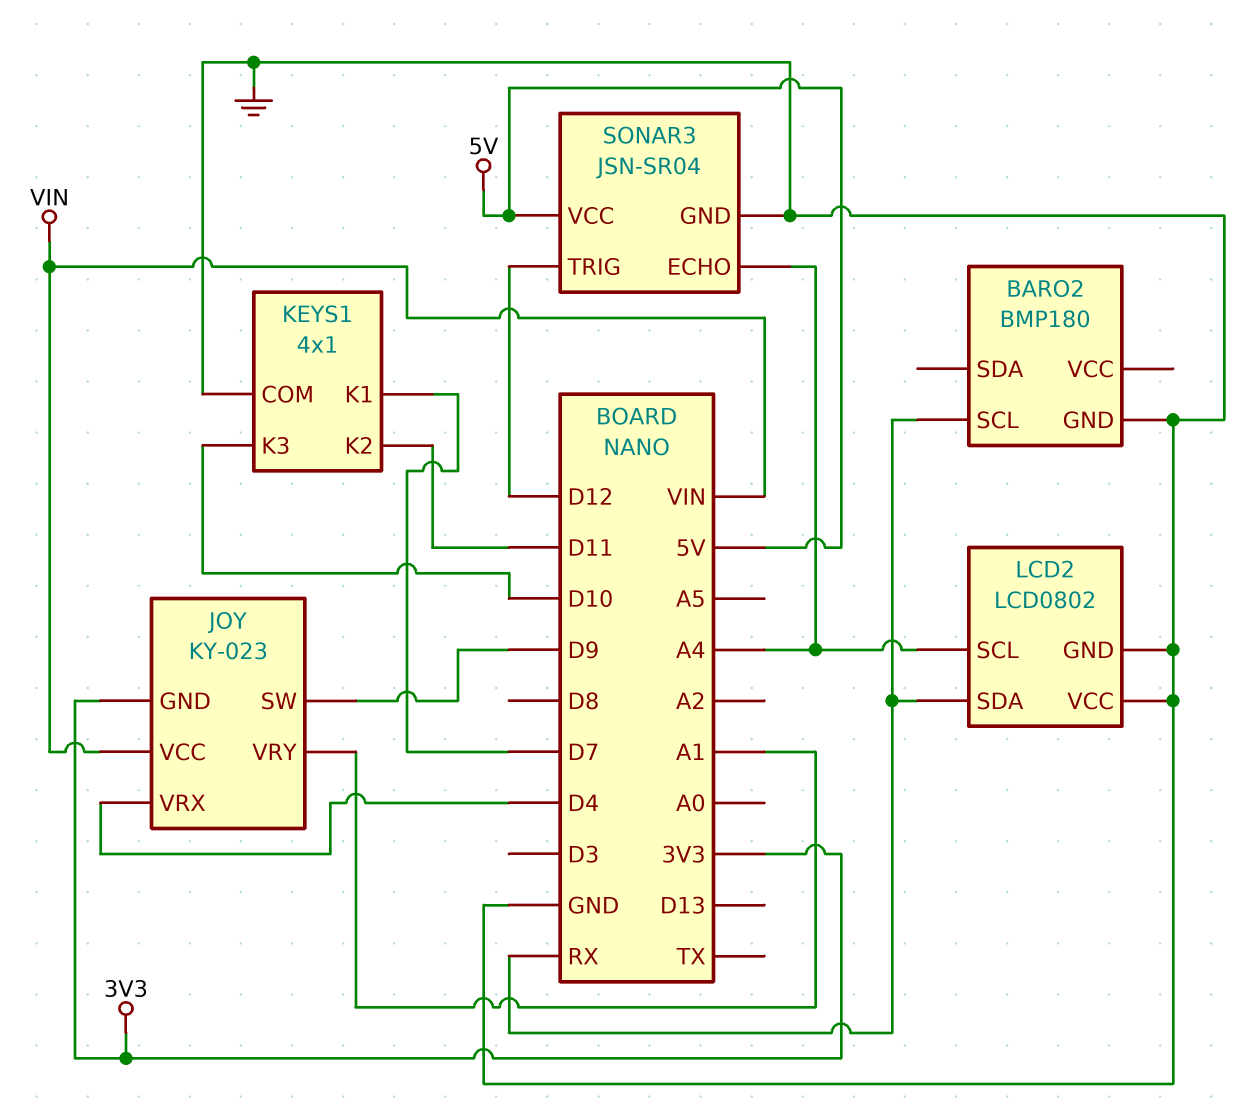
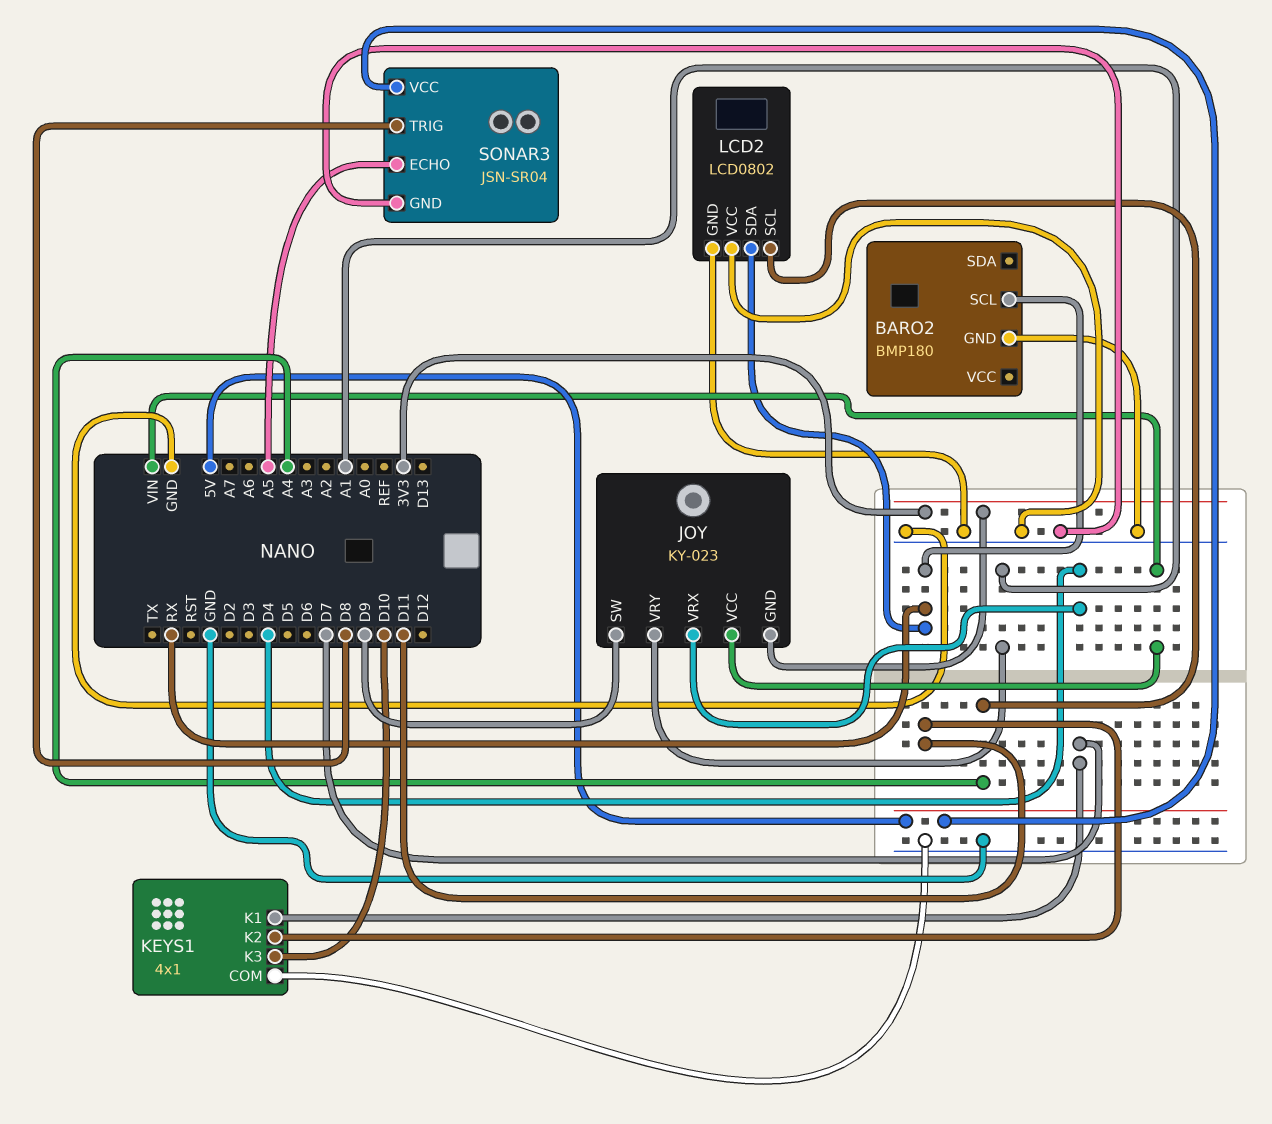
SONAR3 pin ECHO: A4 -> A5
SONAR3 pin TRIG: D12 -> D8

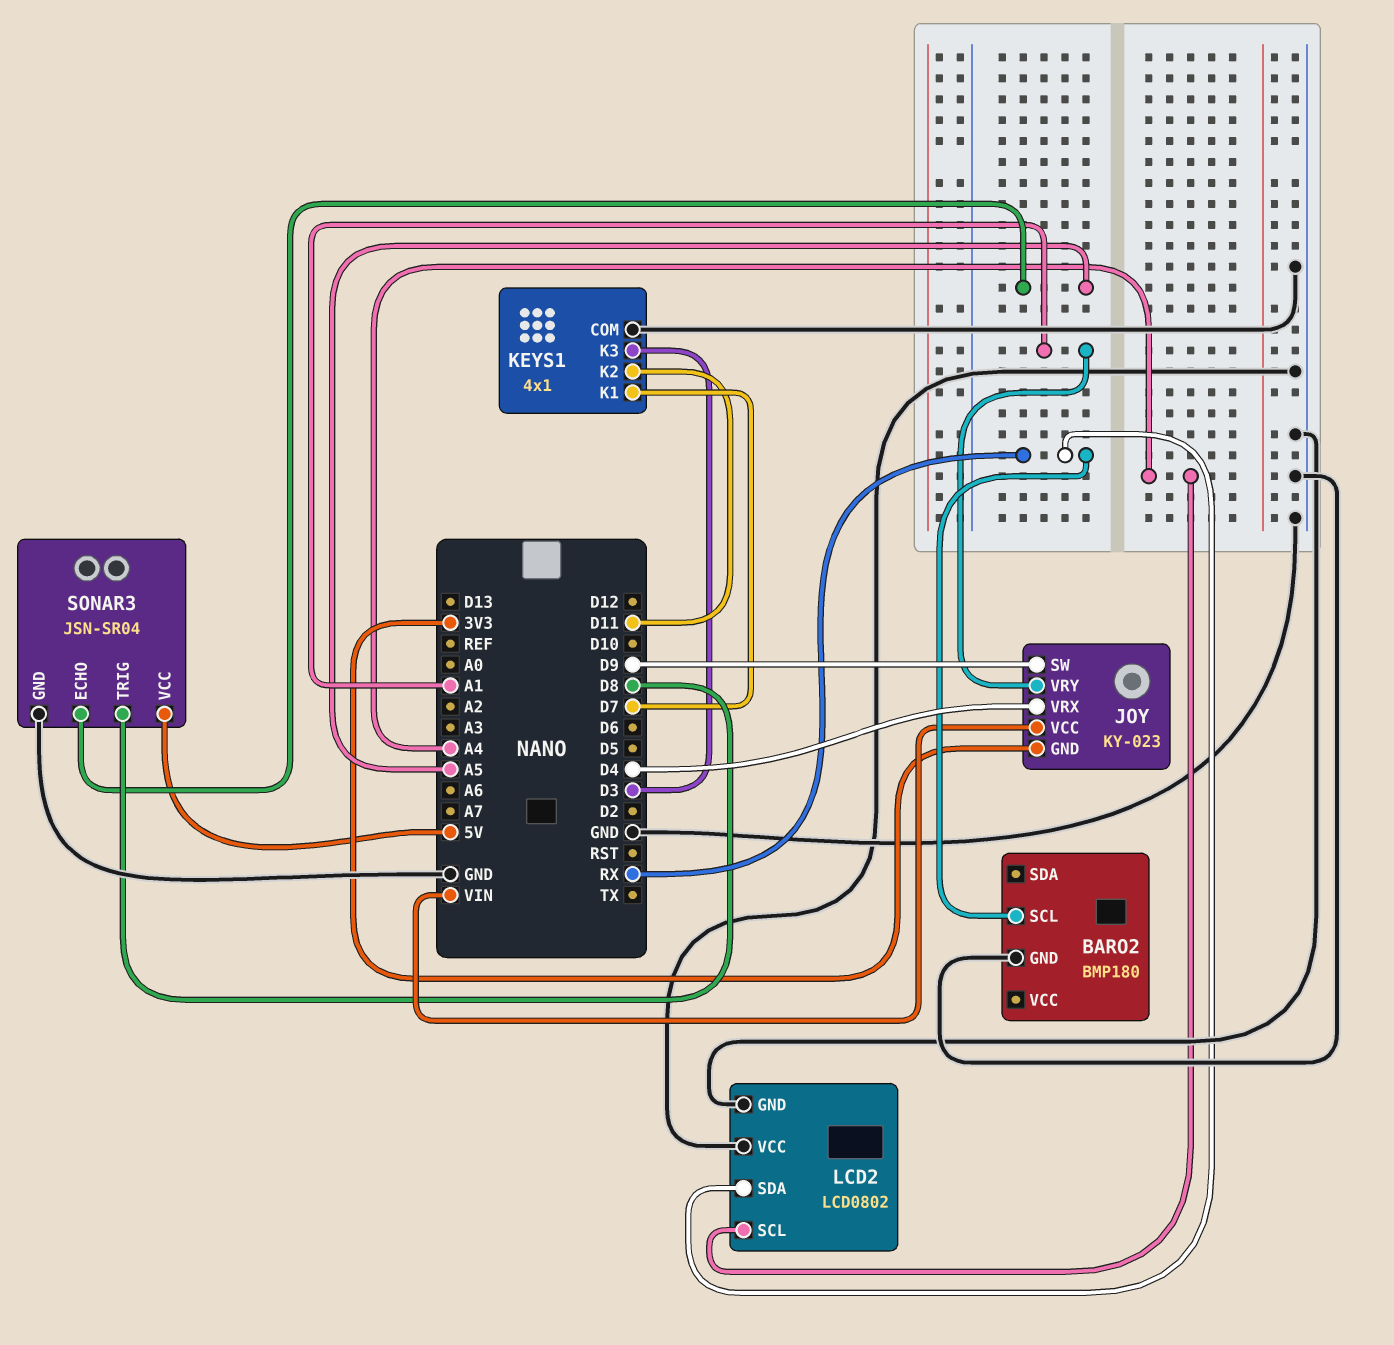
KEYS1 pin K3: D10 -> D3

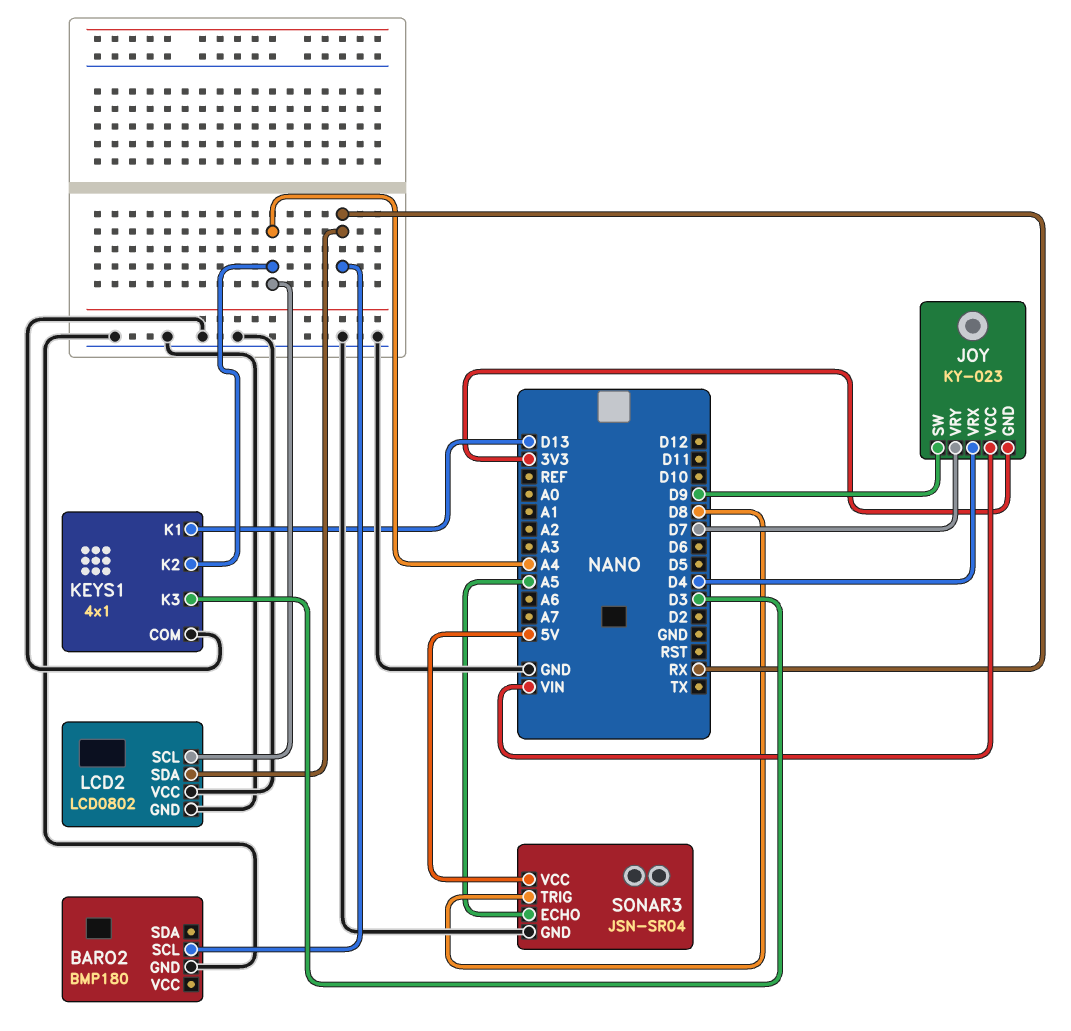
JOY pin VRY: A1 -> D7
KEYS1 pin K1: D7 -> D13
KEYS1 pin K2: D11 -> A4

